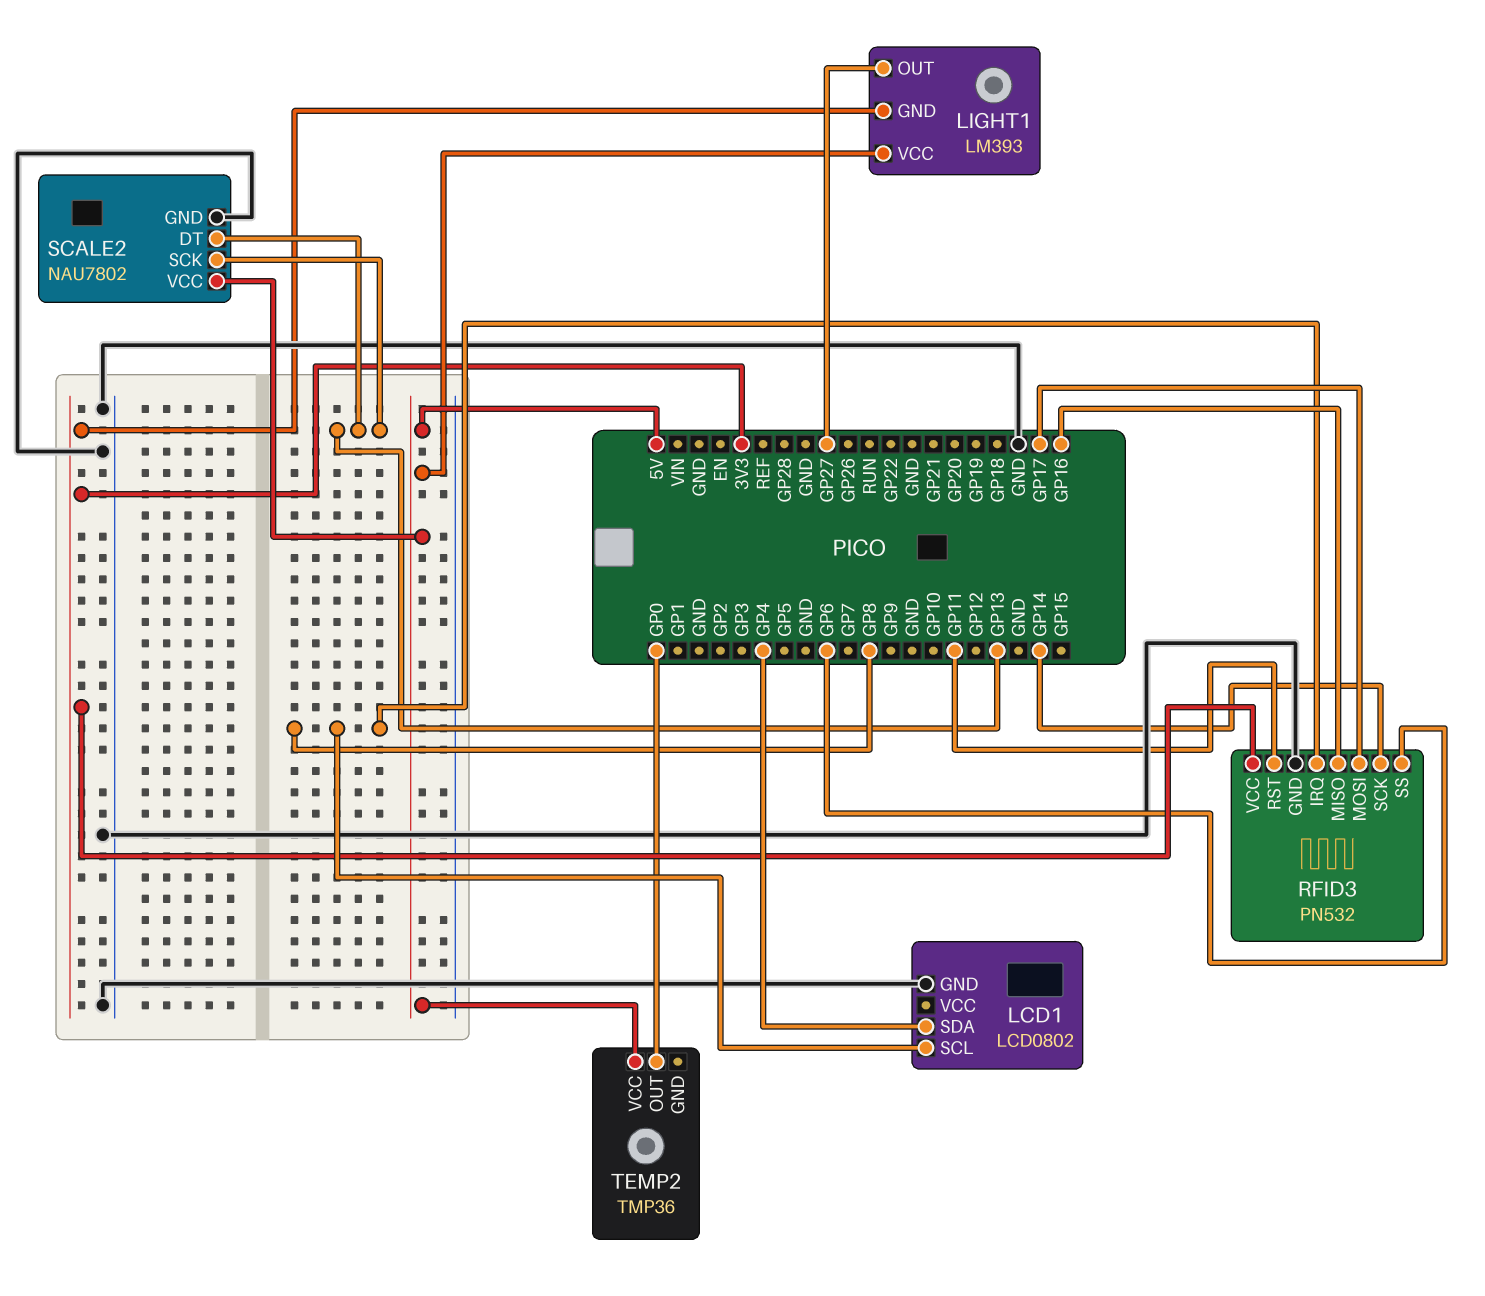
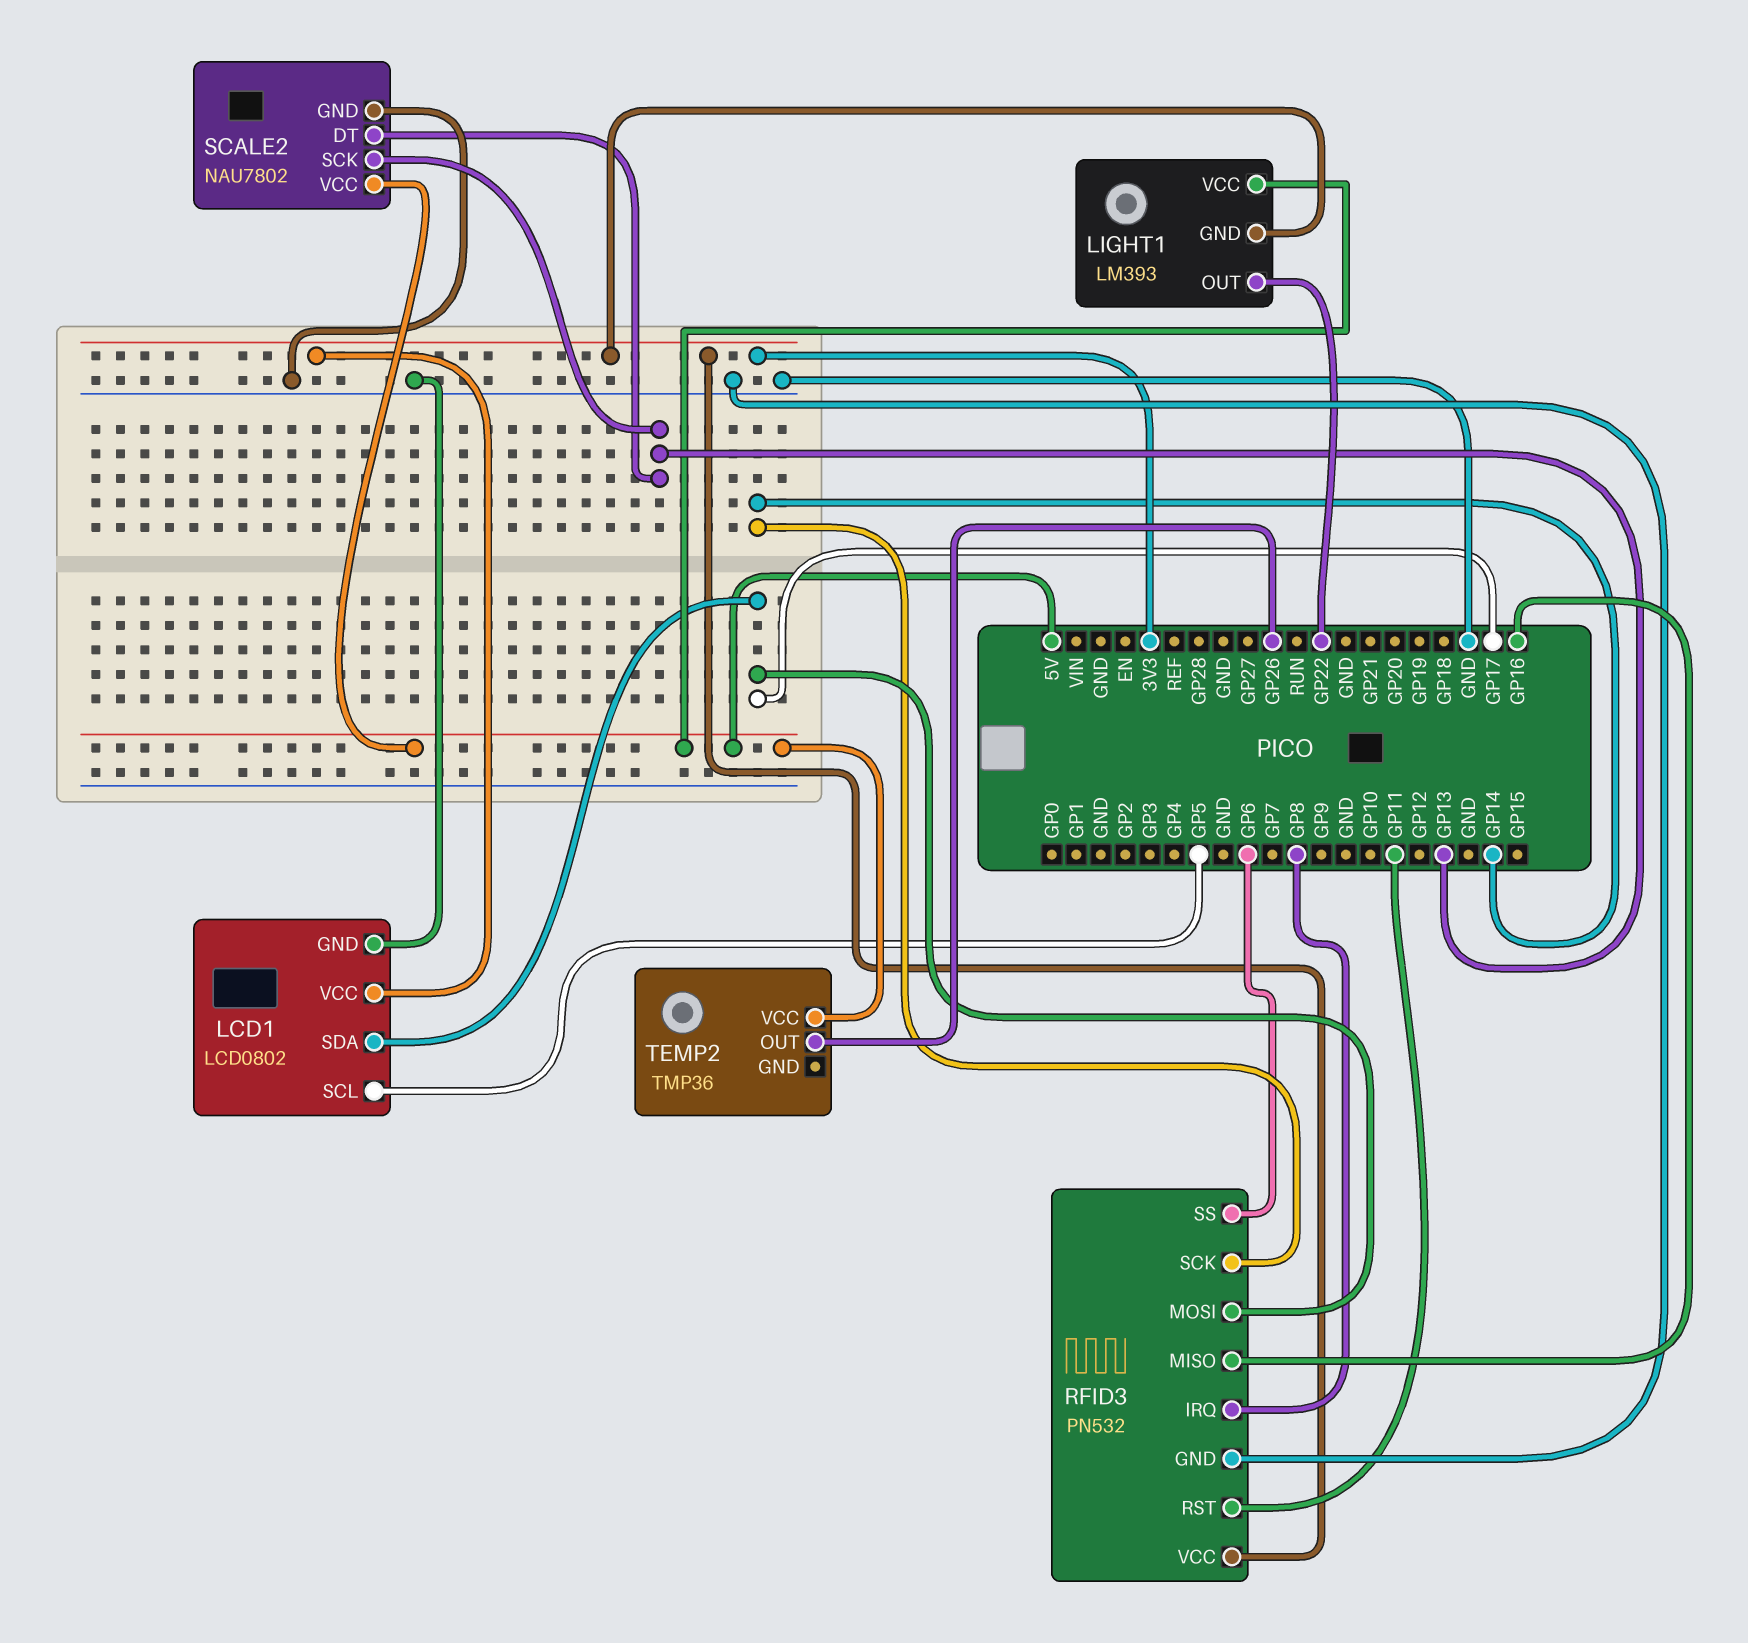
LCD1 pin SCL: GP8 -> GP5
LCD1 pin SDA: GP4 -> GP17
LCD1 pin VCC: none -> 3V3
LIGHT1 pin OUT: GP27 -> GP22
TEMP2 pin OUT: GP0 -> GP26

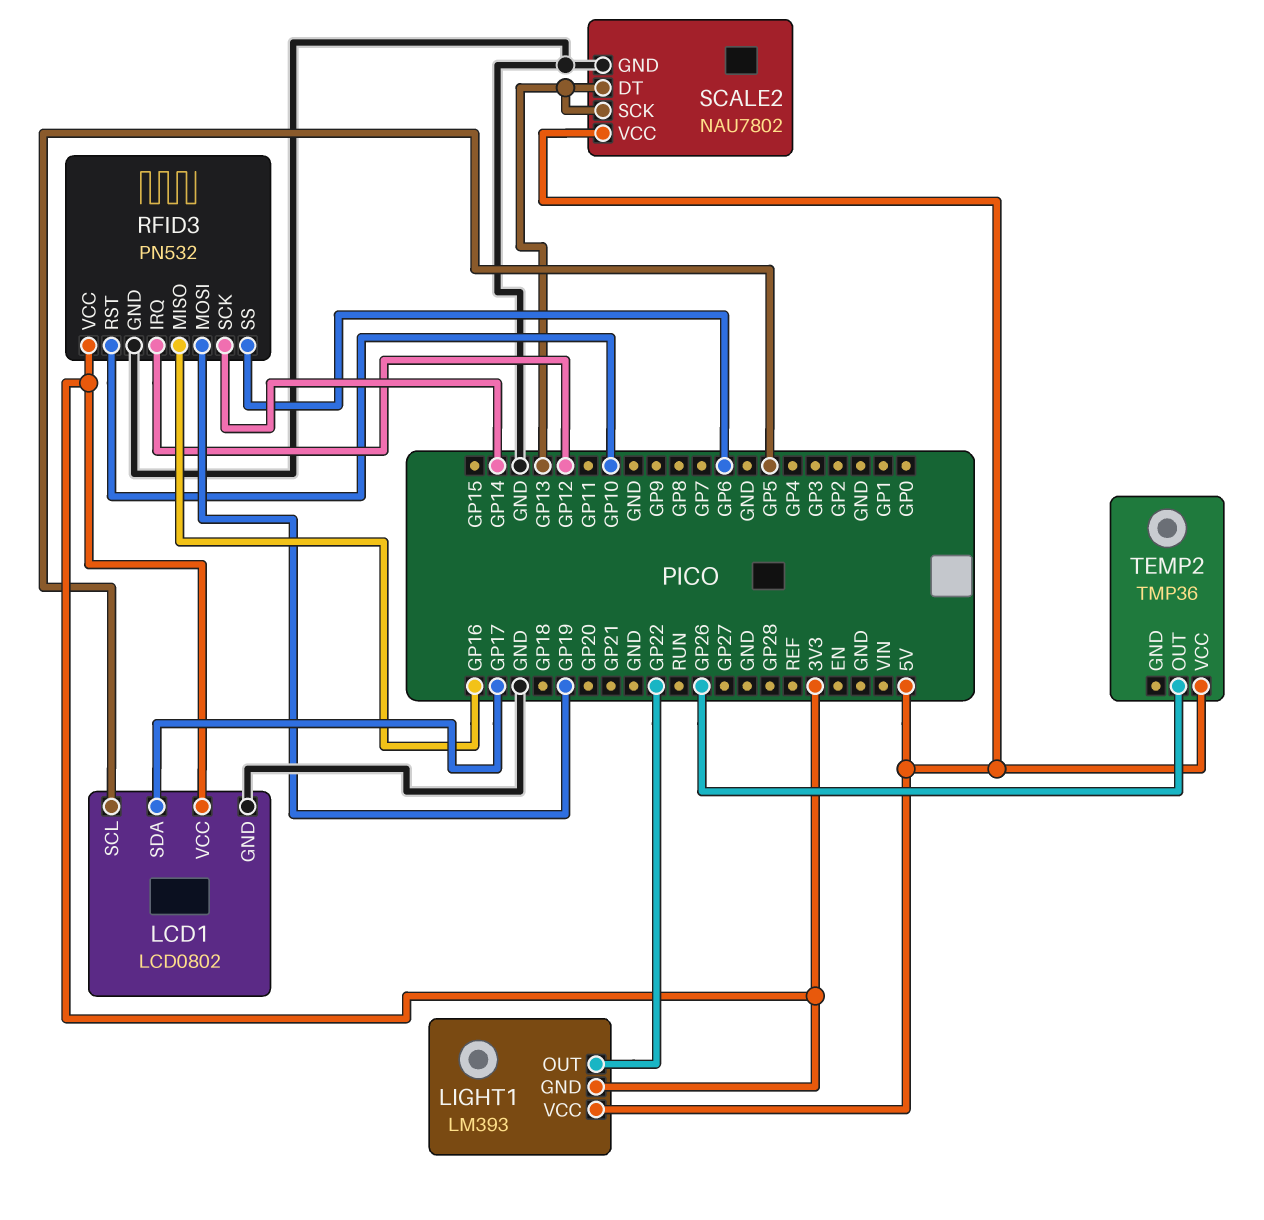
RFID3 pin IRQ: GP8 -> GP12
RFID3 pin MOSI: GP17 -> GP19
RFID3 pin RST: GP11 -> GP10

